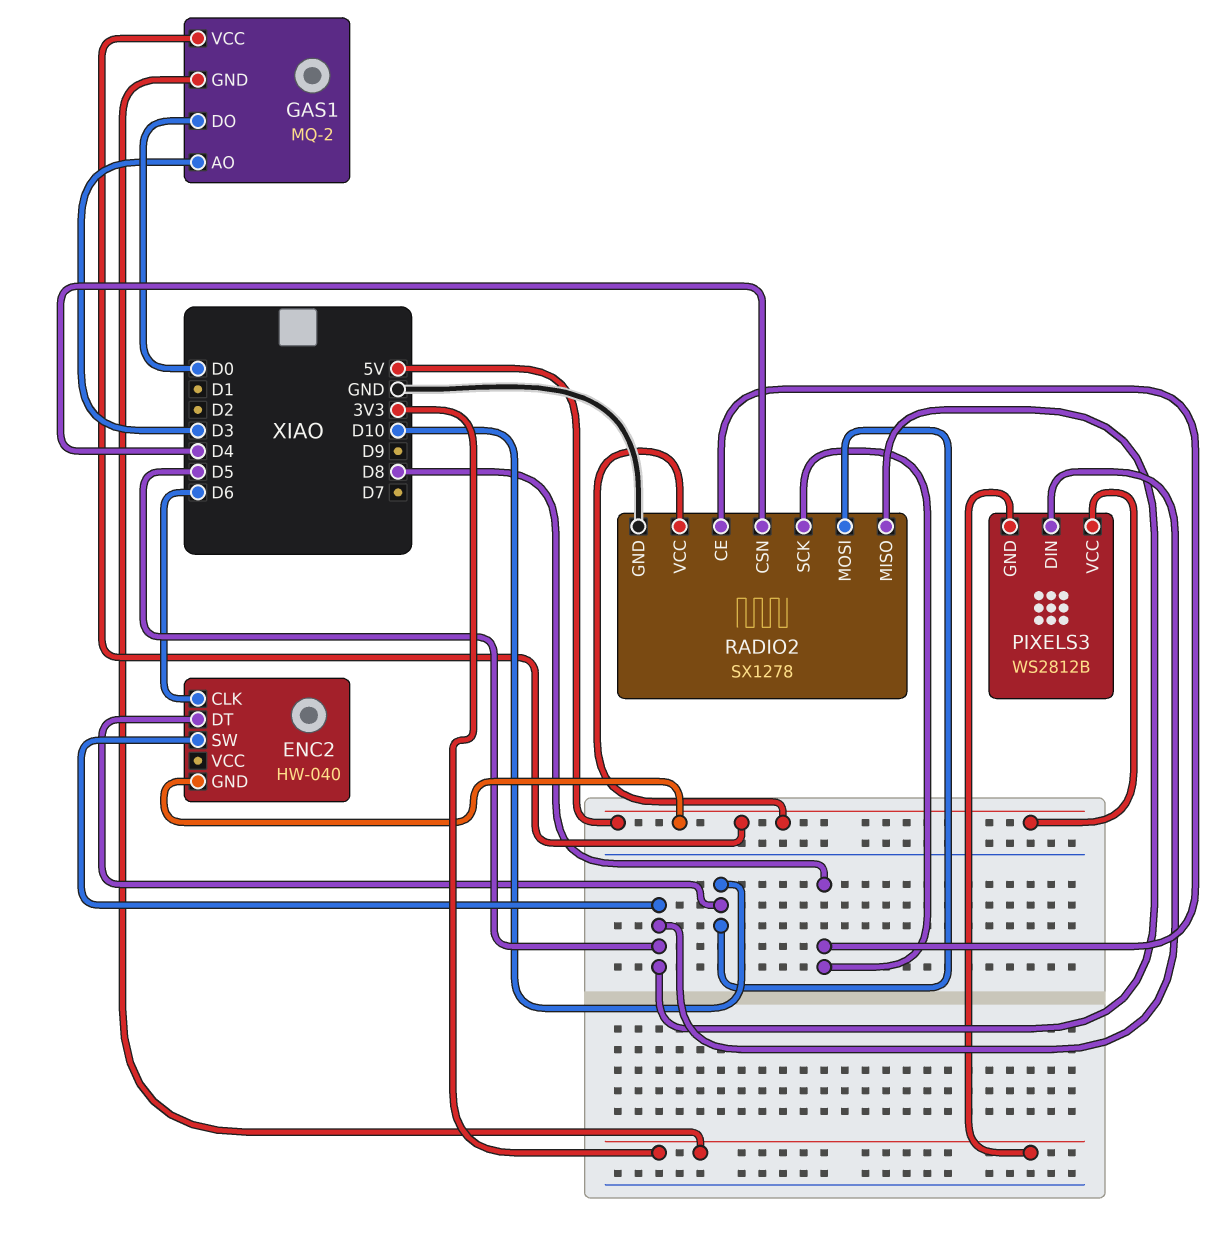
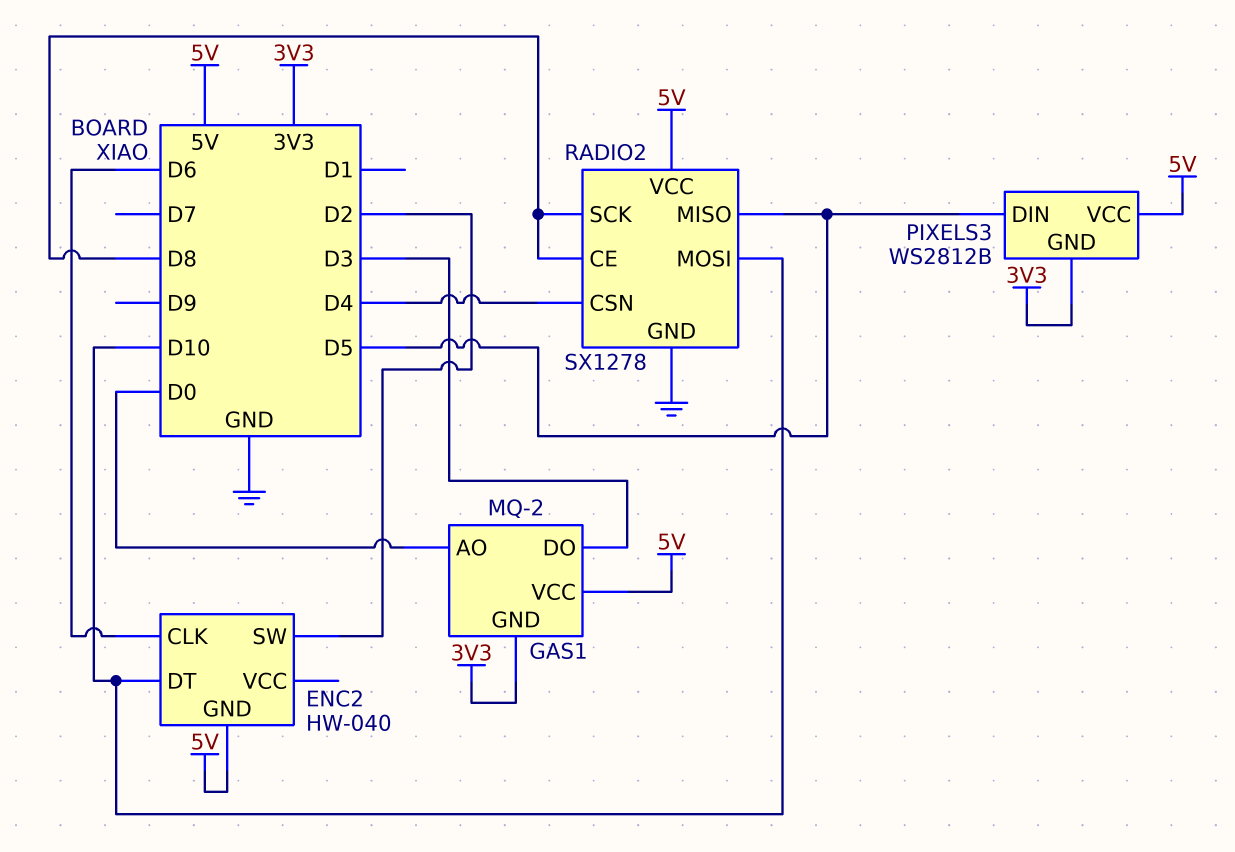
ENC2 pin SW: D5 -> D2
GAS1 pin AO: D3 -> D0
GAS1 pin DO: D0 -> D3

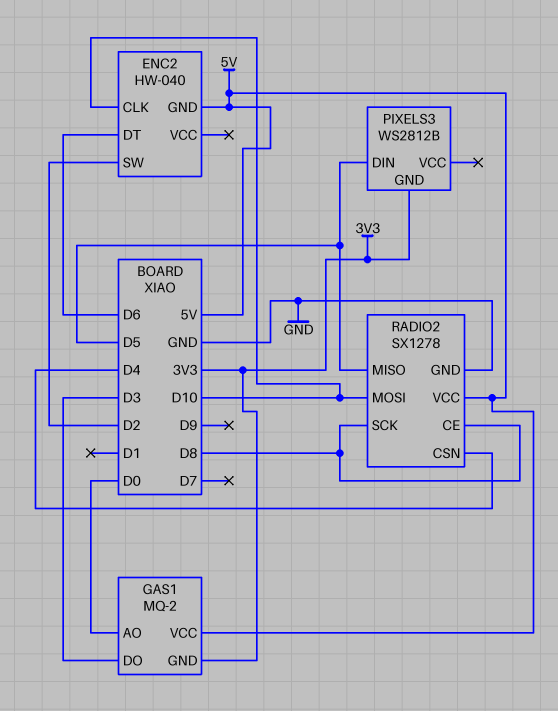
ENC2 pin CLK: D6 -> D10
ENC2 pin DT: D10 -> D6
PIXELS3 pin VCC: 5V -> none

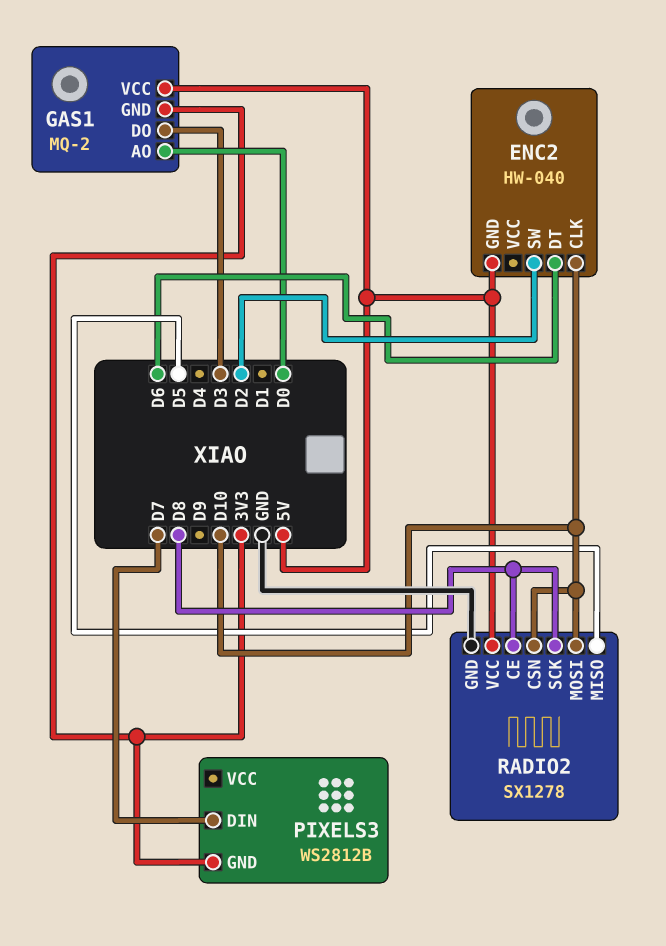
PIXELS3 pin DIN: D5 -> D7
RADIO2 pin CSN: D4 -> D10

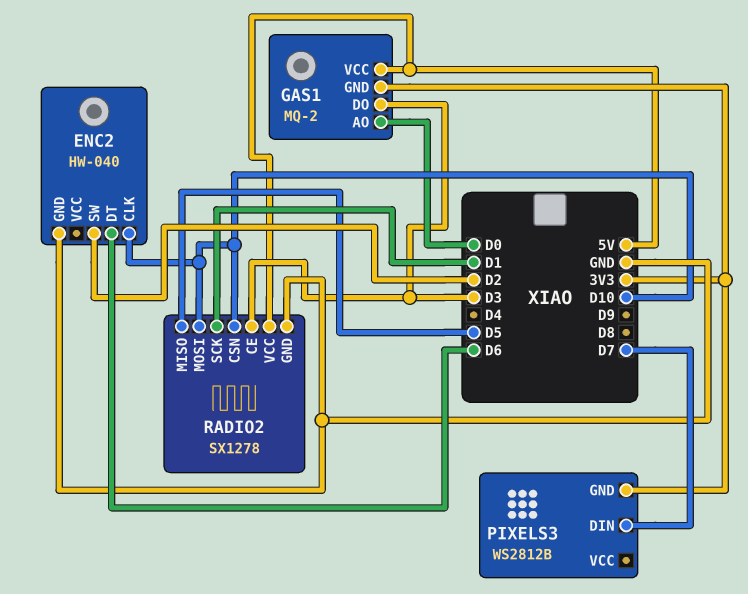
ENC2 pin GND: 5V -> GND
RADIO2 pin CE: D8 -> D3
RADIO2 pin SCK: D8 -> D1

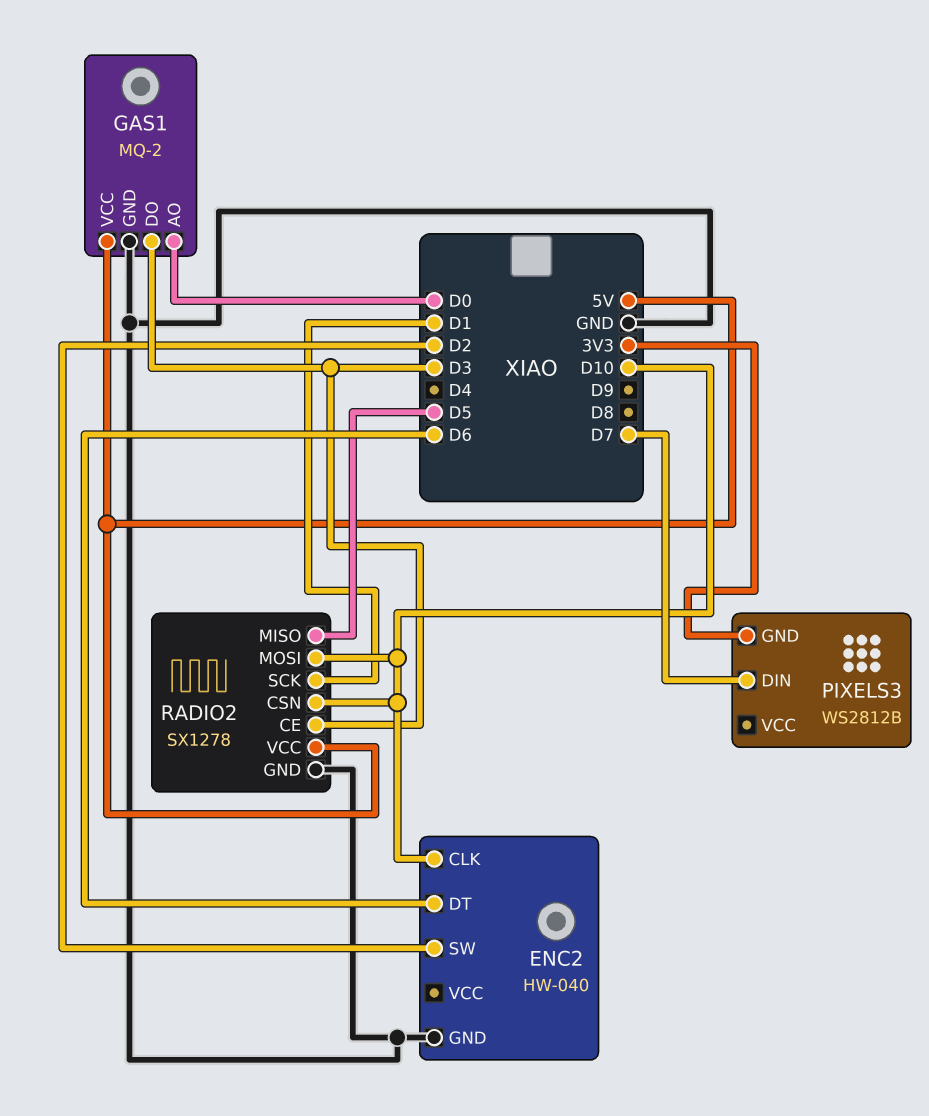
GAS1 pin GND: 3V3 -> GND

